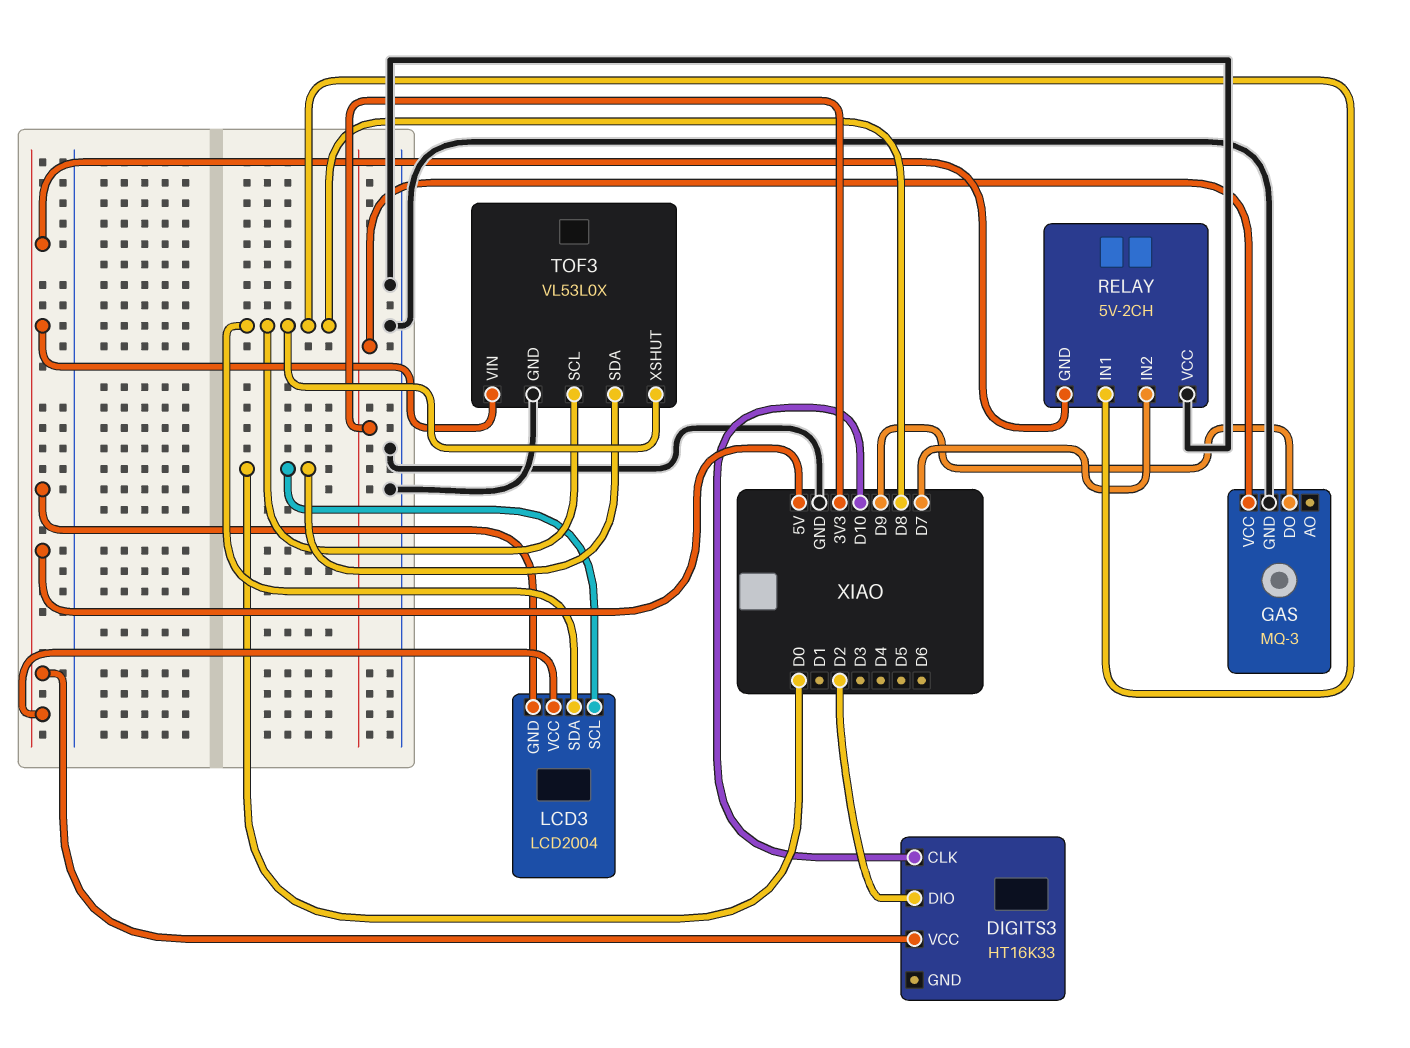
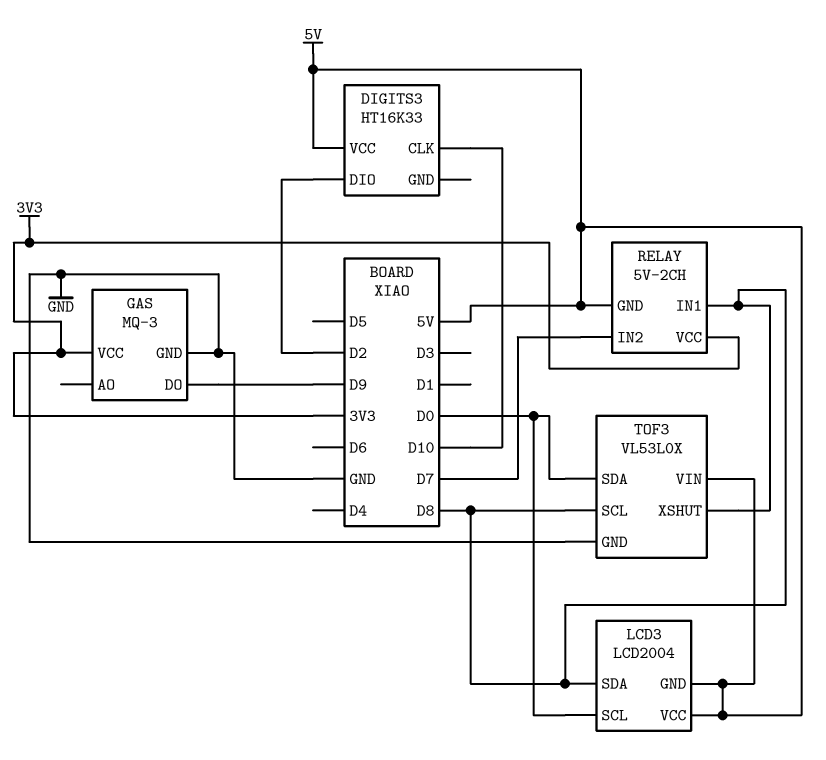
RELAY pin VCC: GND -> 3V3

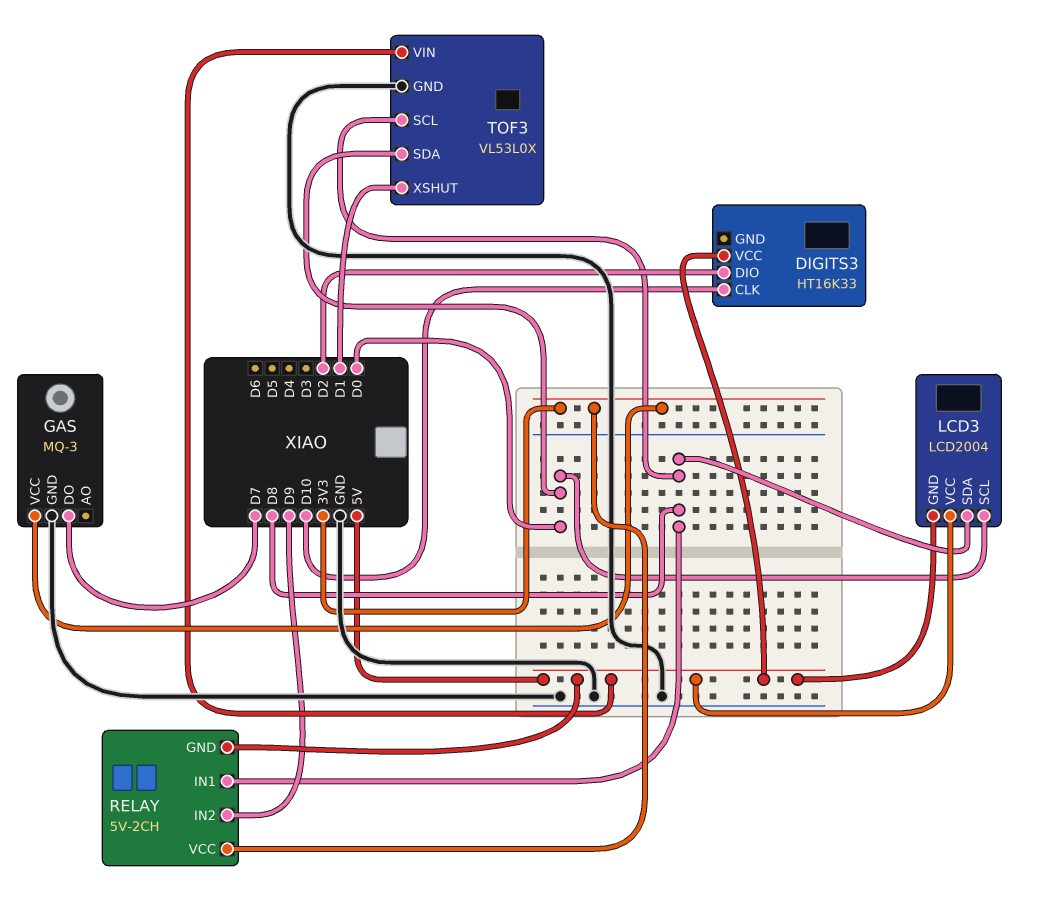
GAS pin DO: D9 -> D7
RELAY pin IN2: D7 -> D9
TOF3 pin XSHUT: D8 -> D1

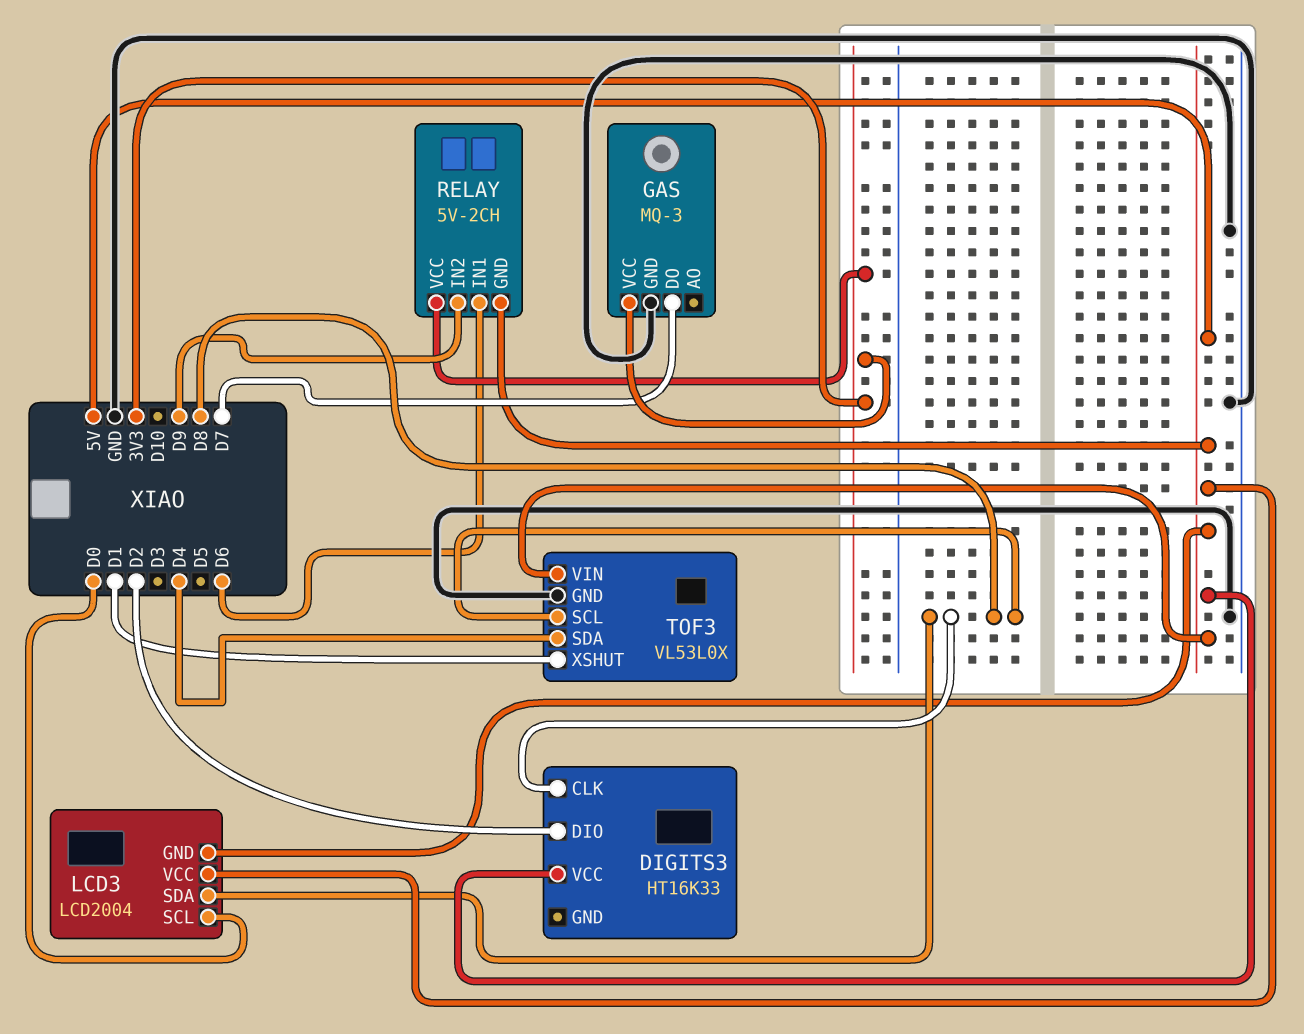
DIGITS3 pin CLK: D10 -> D8
RELAY pin IN1: D8 -> D6
TOF3 pin SDA: D0 -> D4

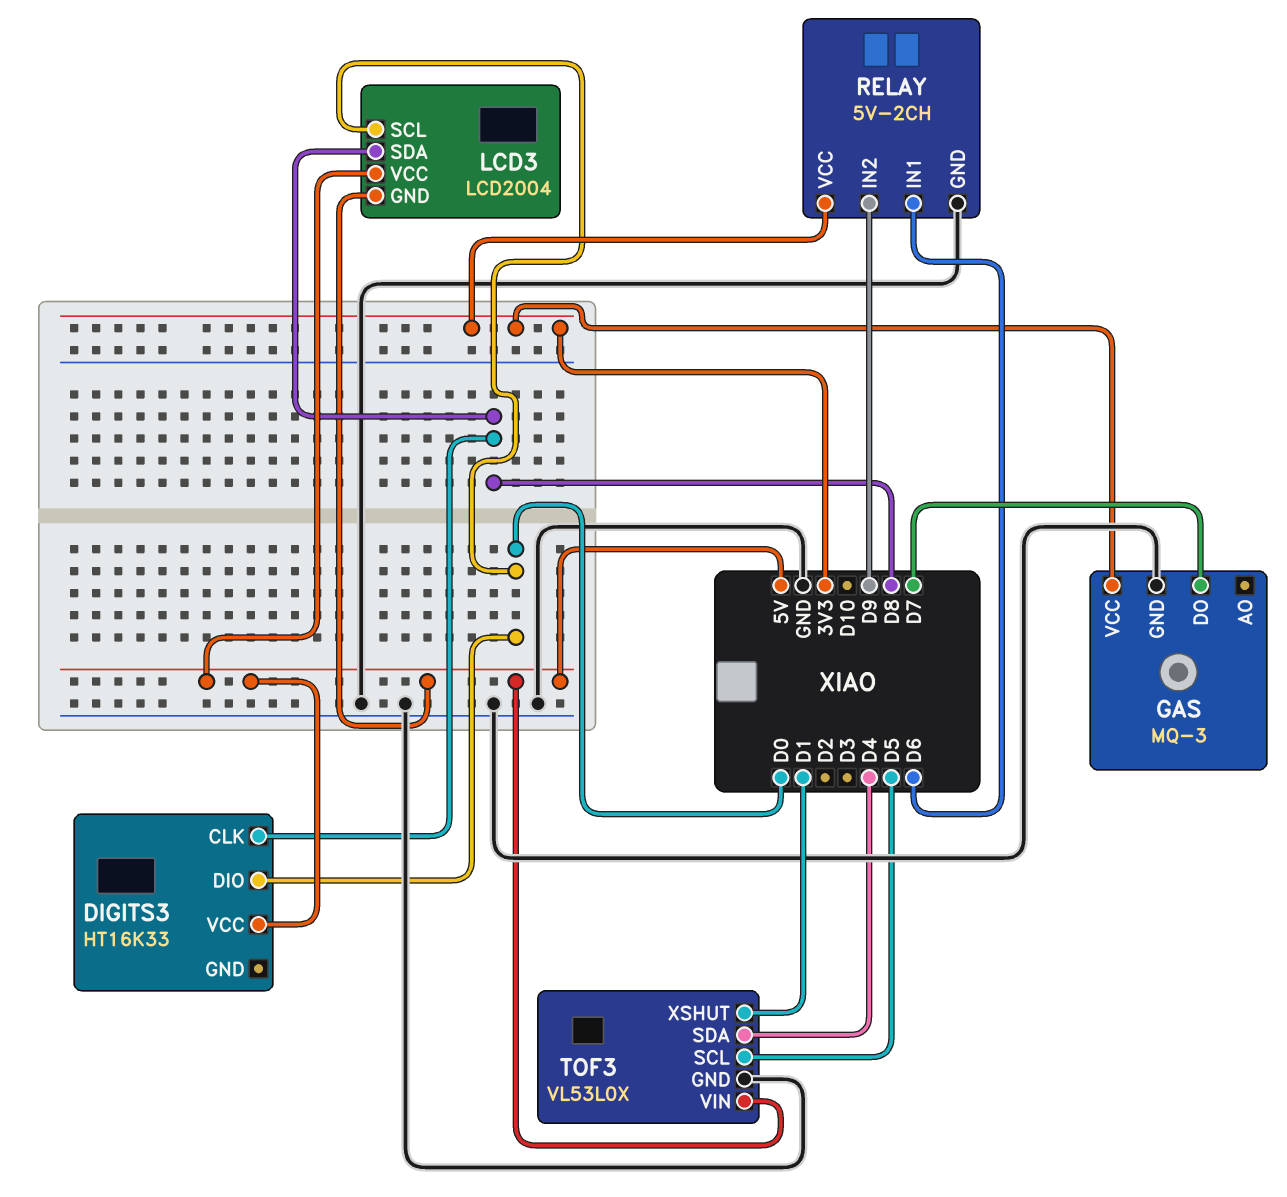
DIGITS3 pin DIO: D2 -> D0
RELAY pin GND: 5V -> GND
TOF3 pin SCL: D8 -> D5

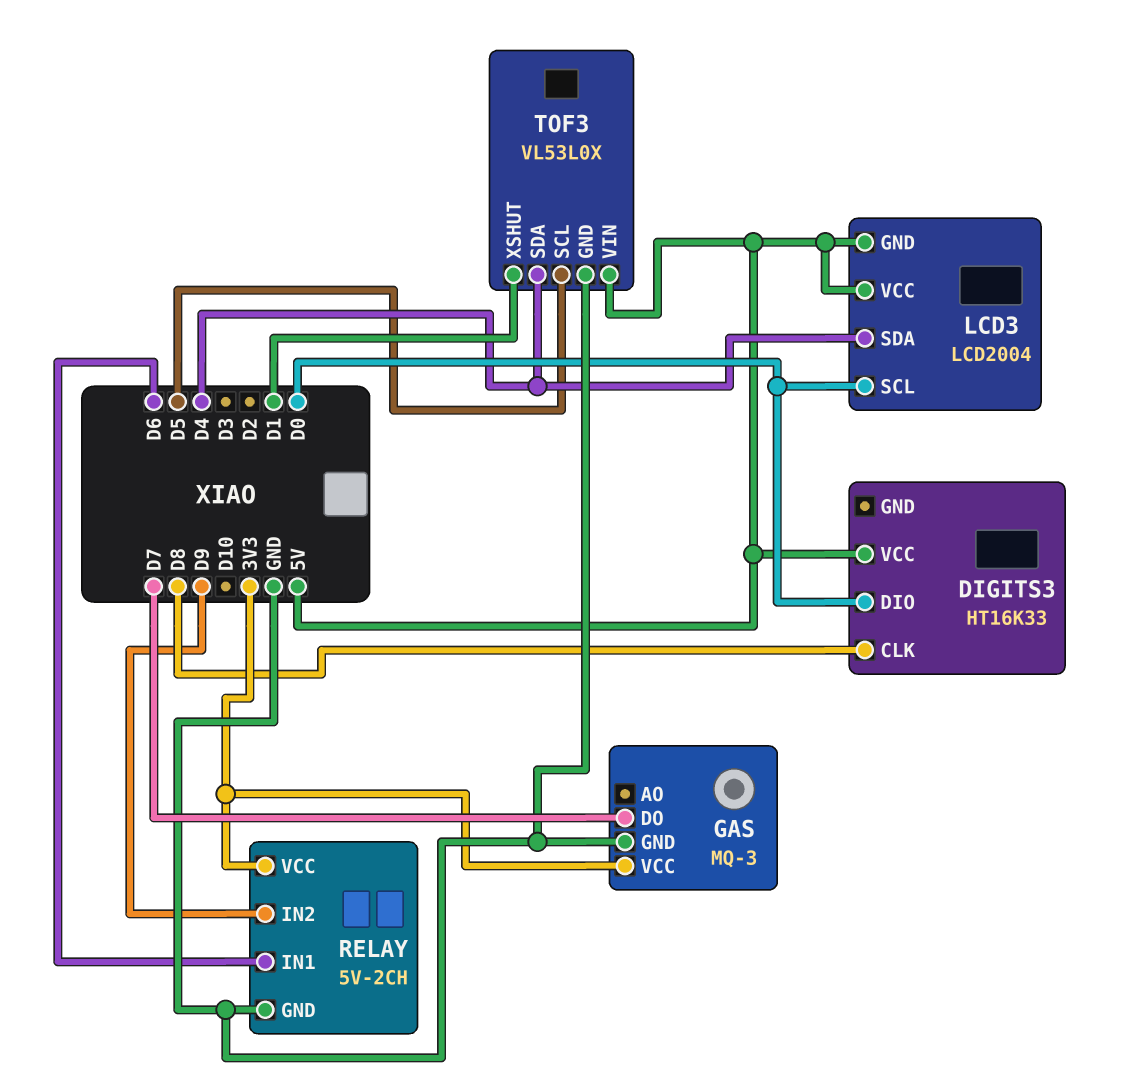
LCD3 pin SDA: D8 -> D4

